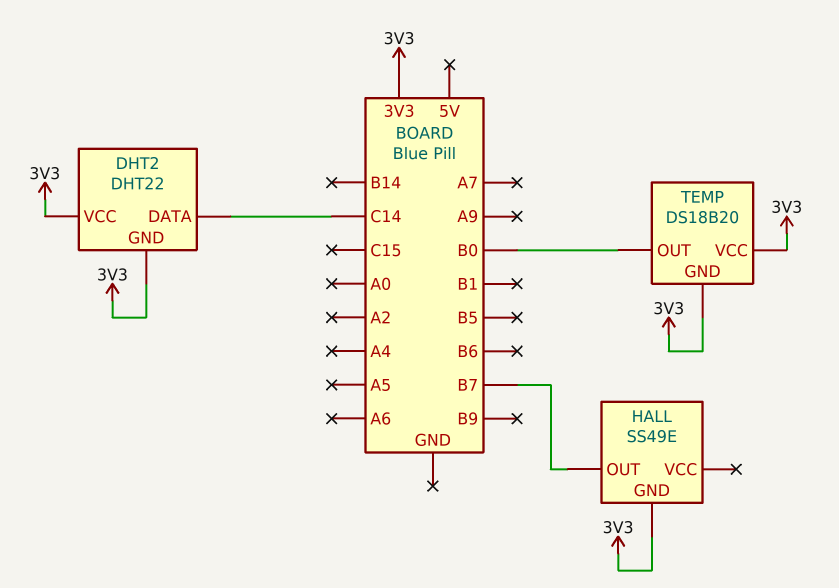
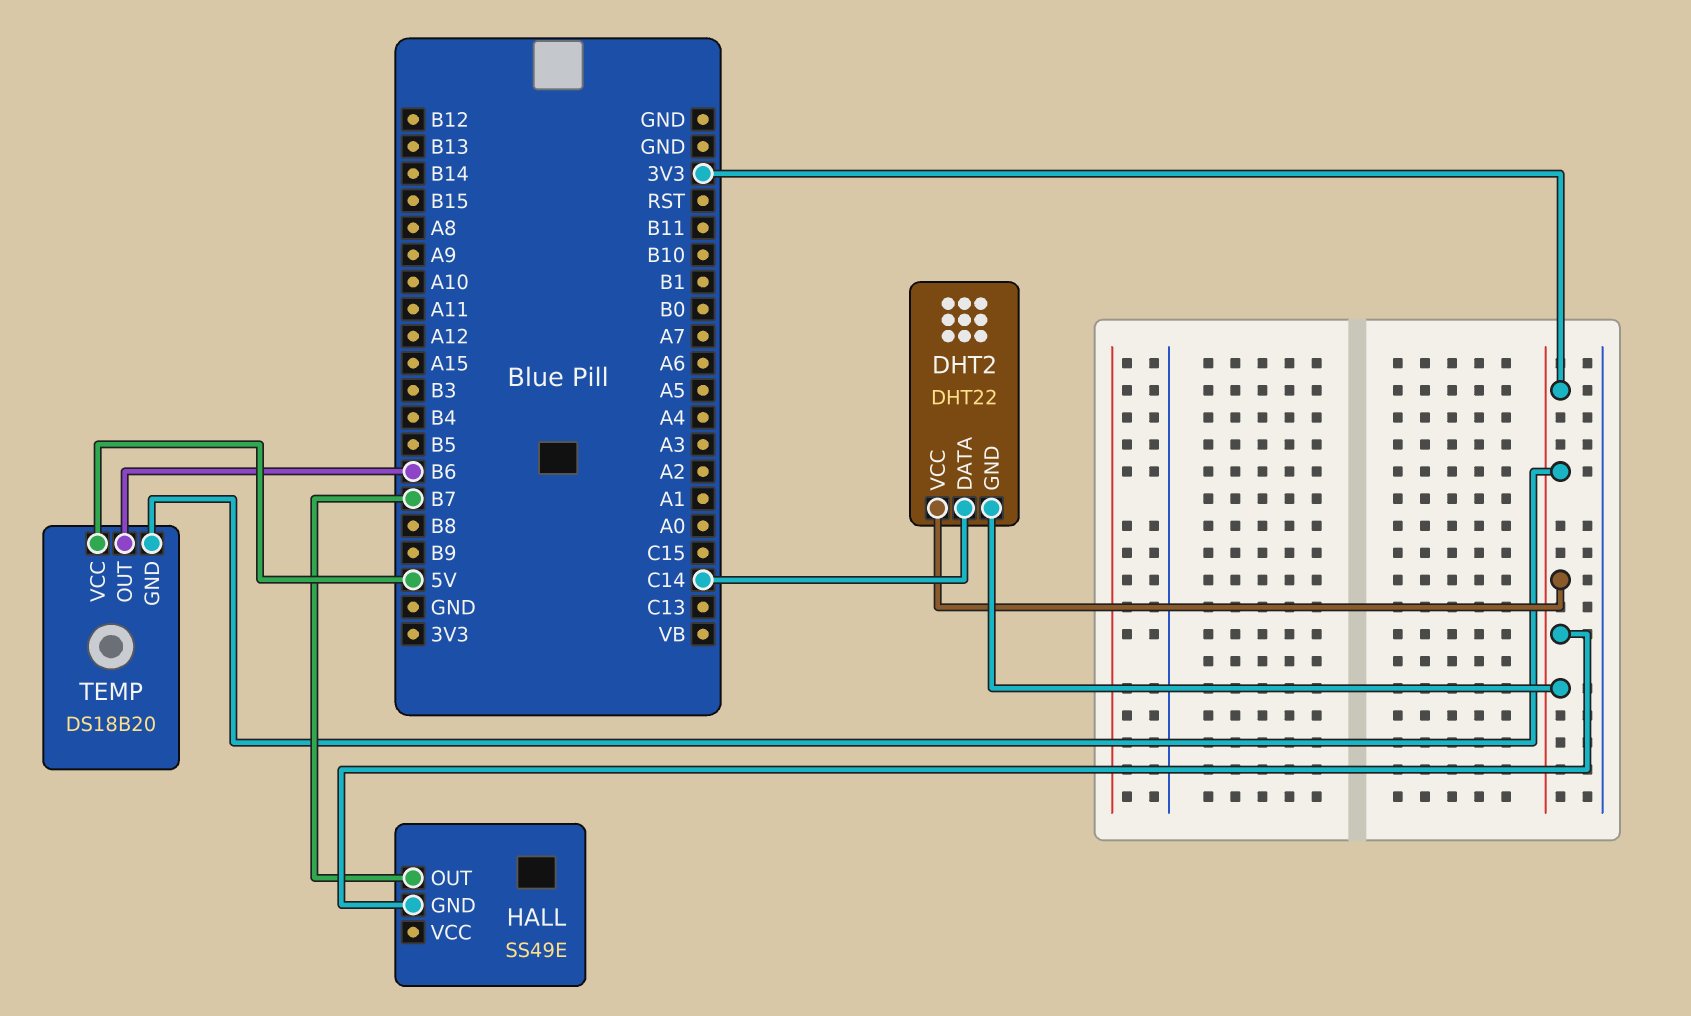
TEMP pin OUT: B0 -> B6
TEMP pin VCC: 3V3 -> 5V

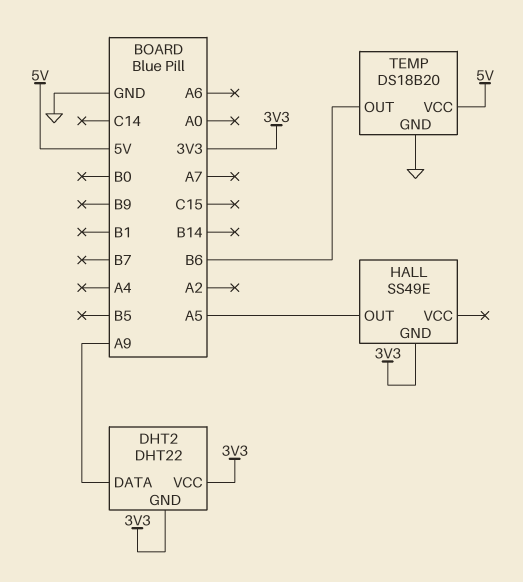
DHT2 pin DATA: C14 -> A9
HALL pin OUT: B7 -> A5
TEMP pin GND: 3V3 -> GND

